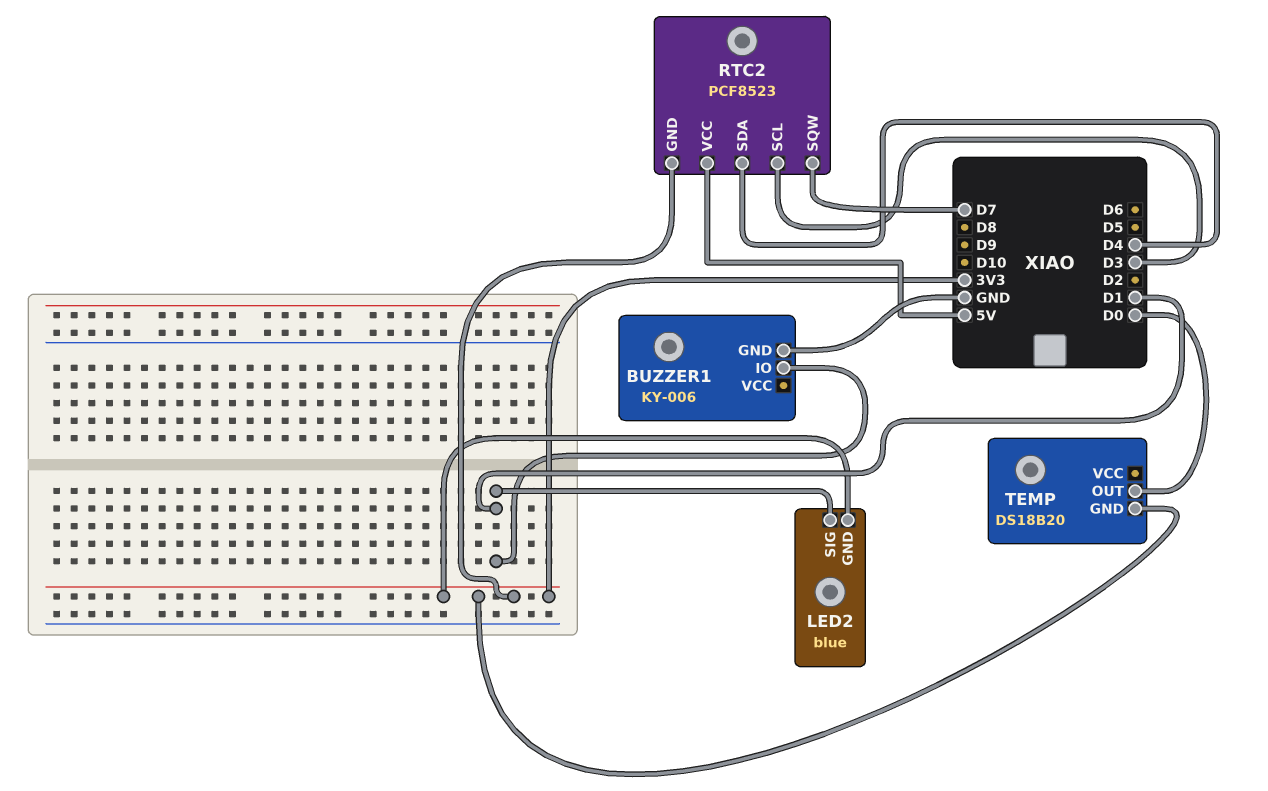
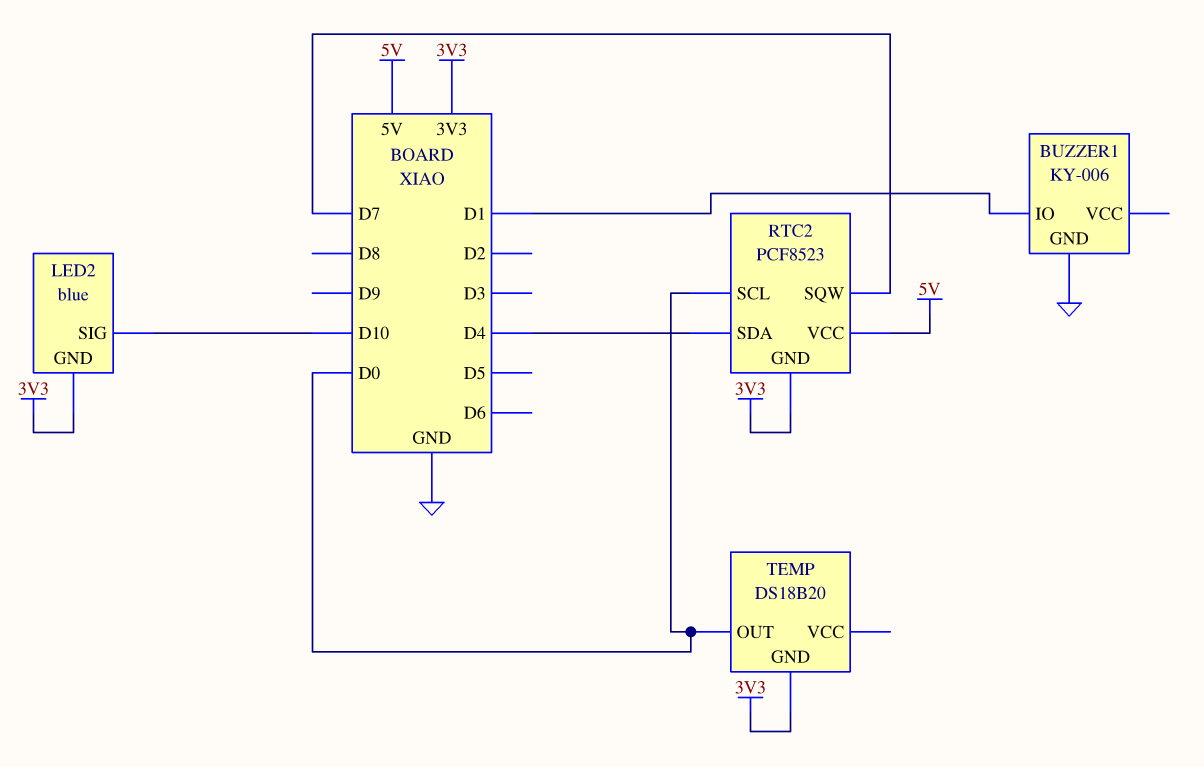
LED2 pin SIG: D1 -> D10
RTC2 pin SCL: D3 -> D0

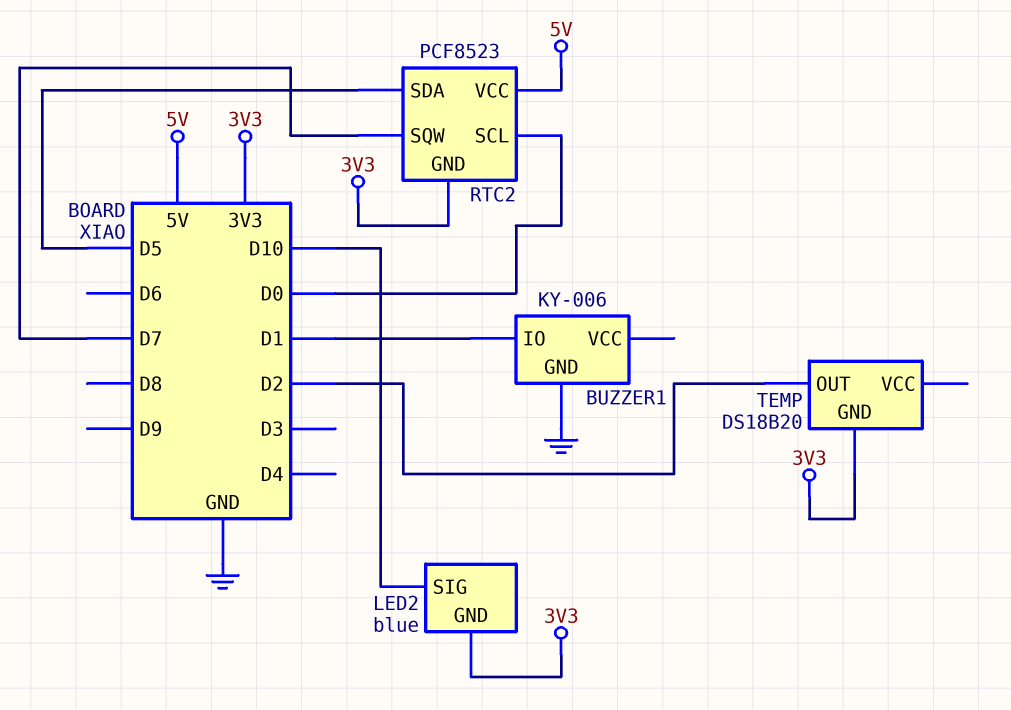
RTC2 pin SDA: D4 -> D5
TEMP pin OUT: D0 -> D2

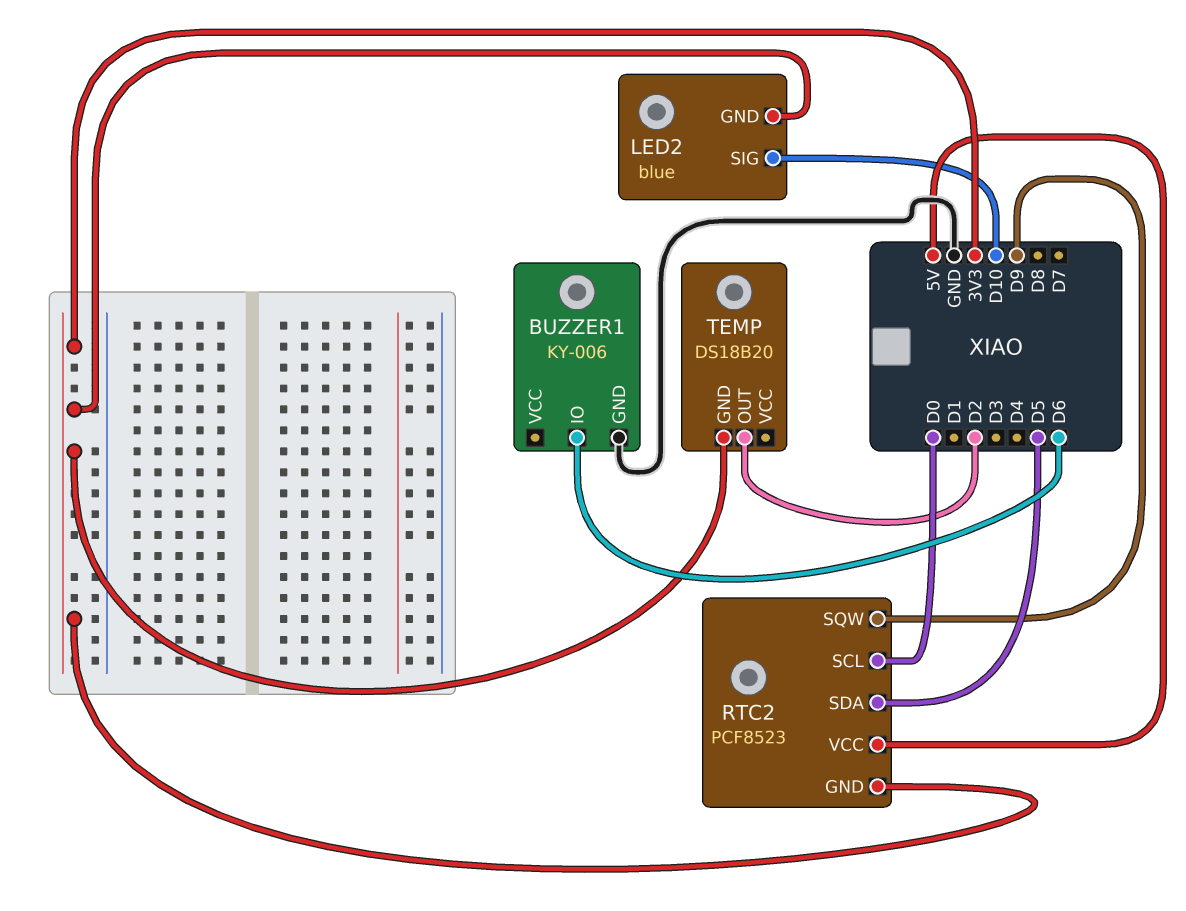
BUZZER1 pin IO: D1 -> D6
RTC2 pin SQW: D7 -> D9

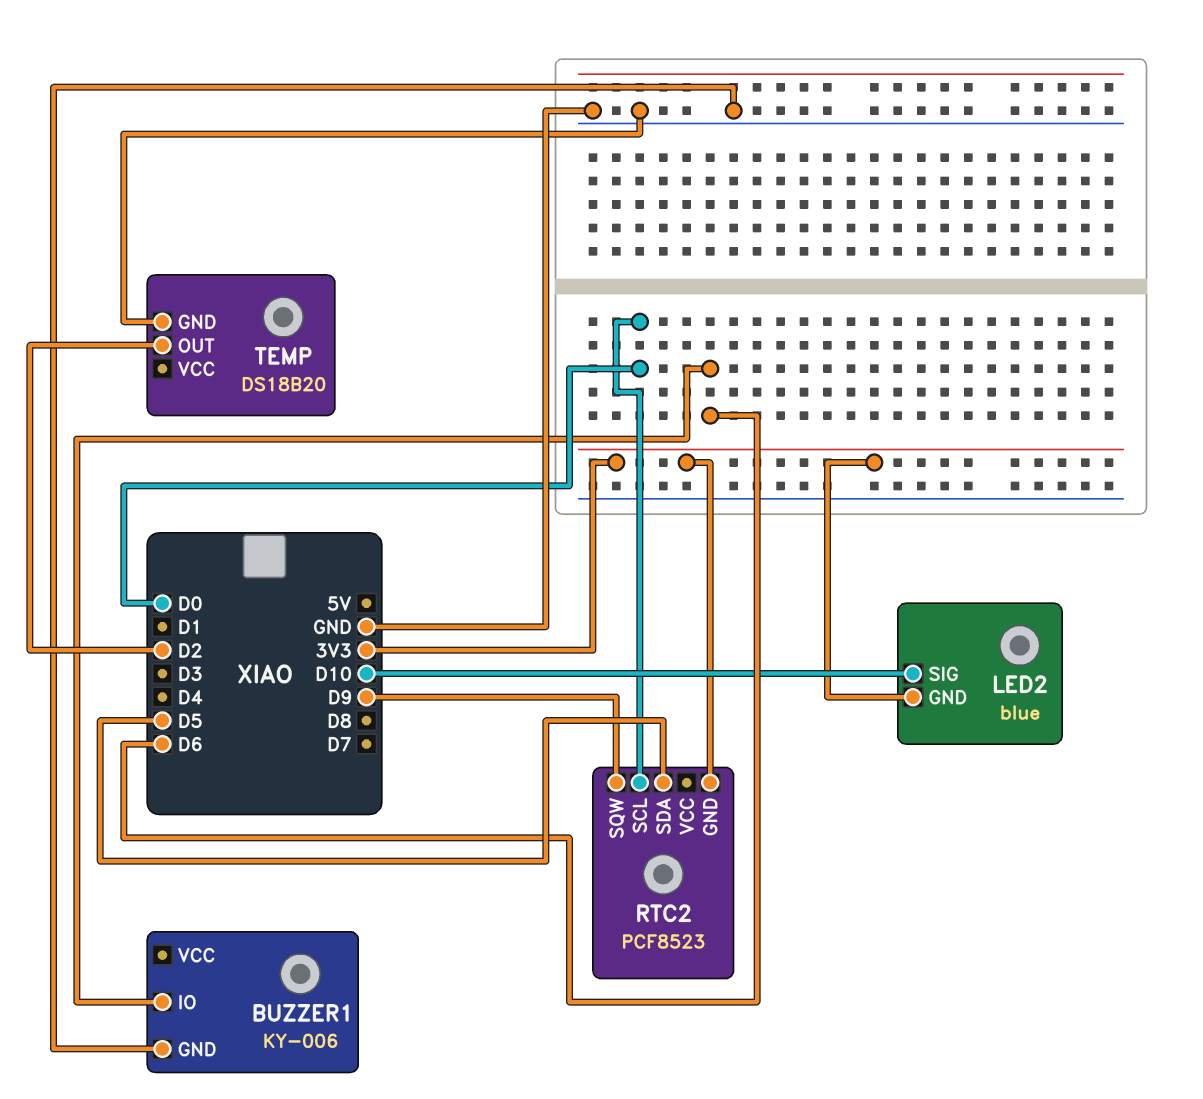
RTC2 pin VCC: 5V -> none
TEMP pin GND: 3V3 -> GND

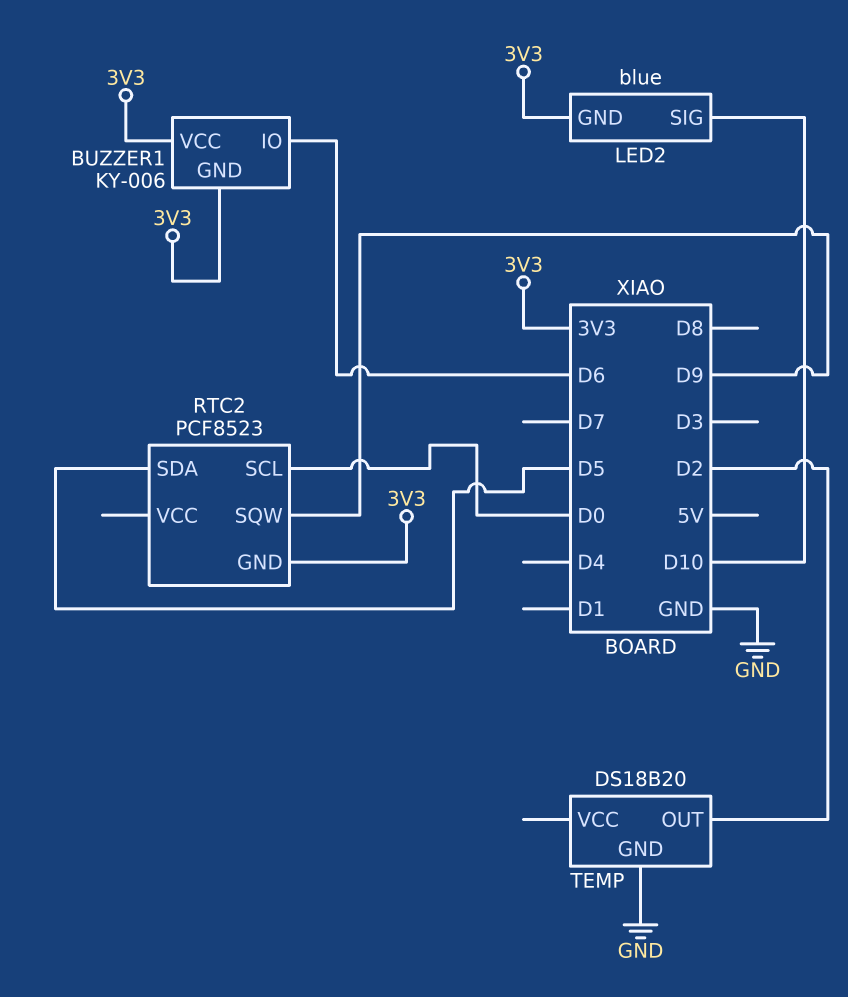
BUZZER1 pin GND: GND -> 3V3
BUZZER1 pin VCC: none -> 3V3

